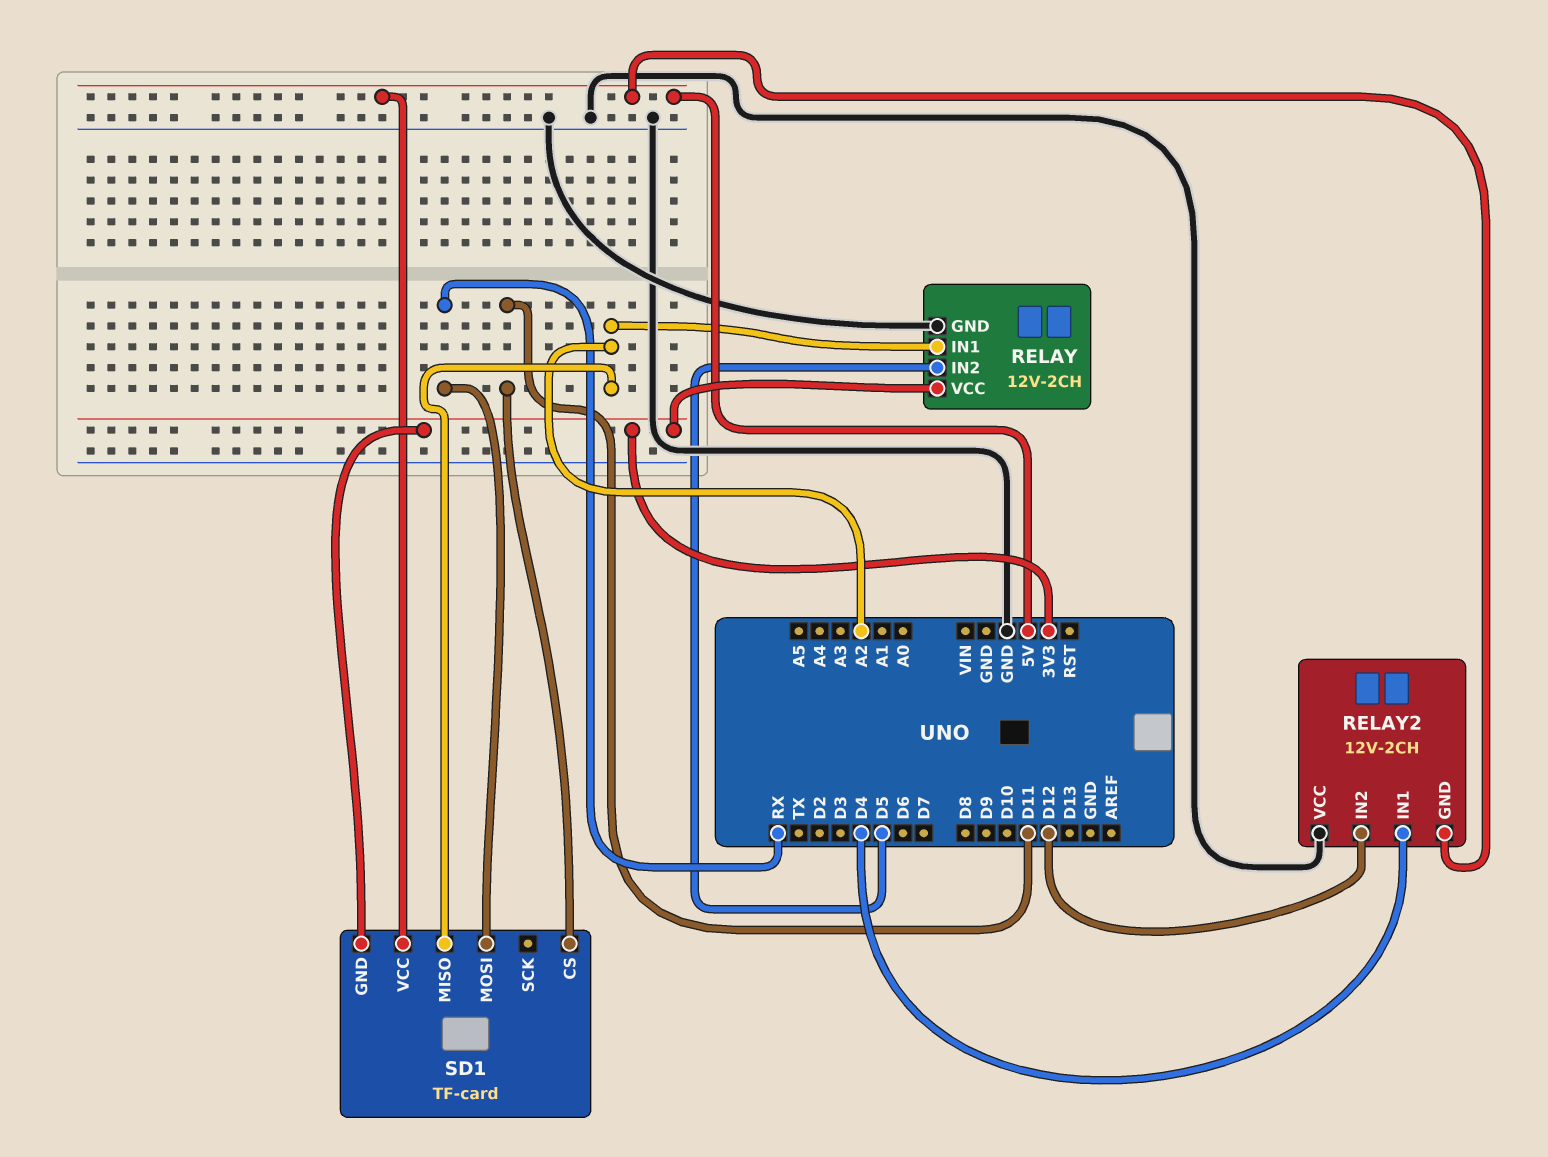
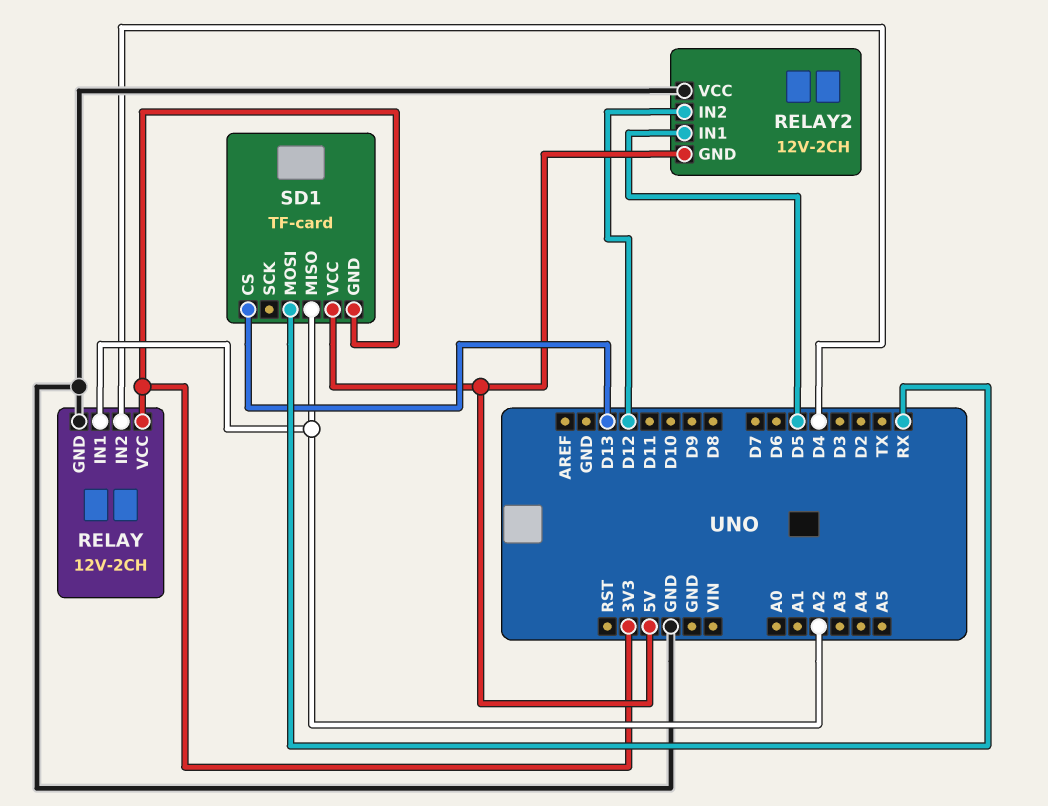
RELAY pin IN2: D5 -> D4
RELAY2 pin IN1: D4 -> D5
SD1 pin CS: D11 -> D13

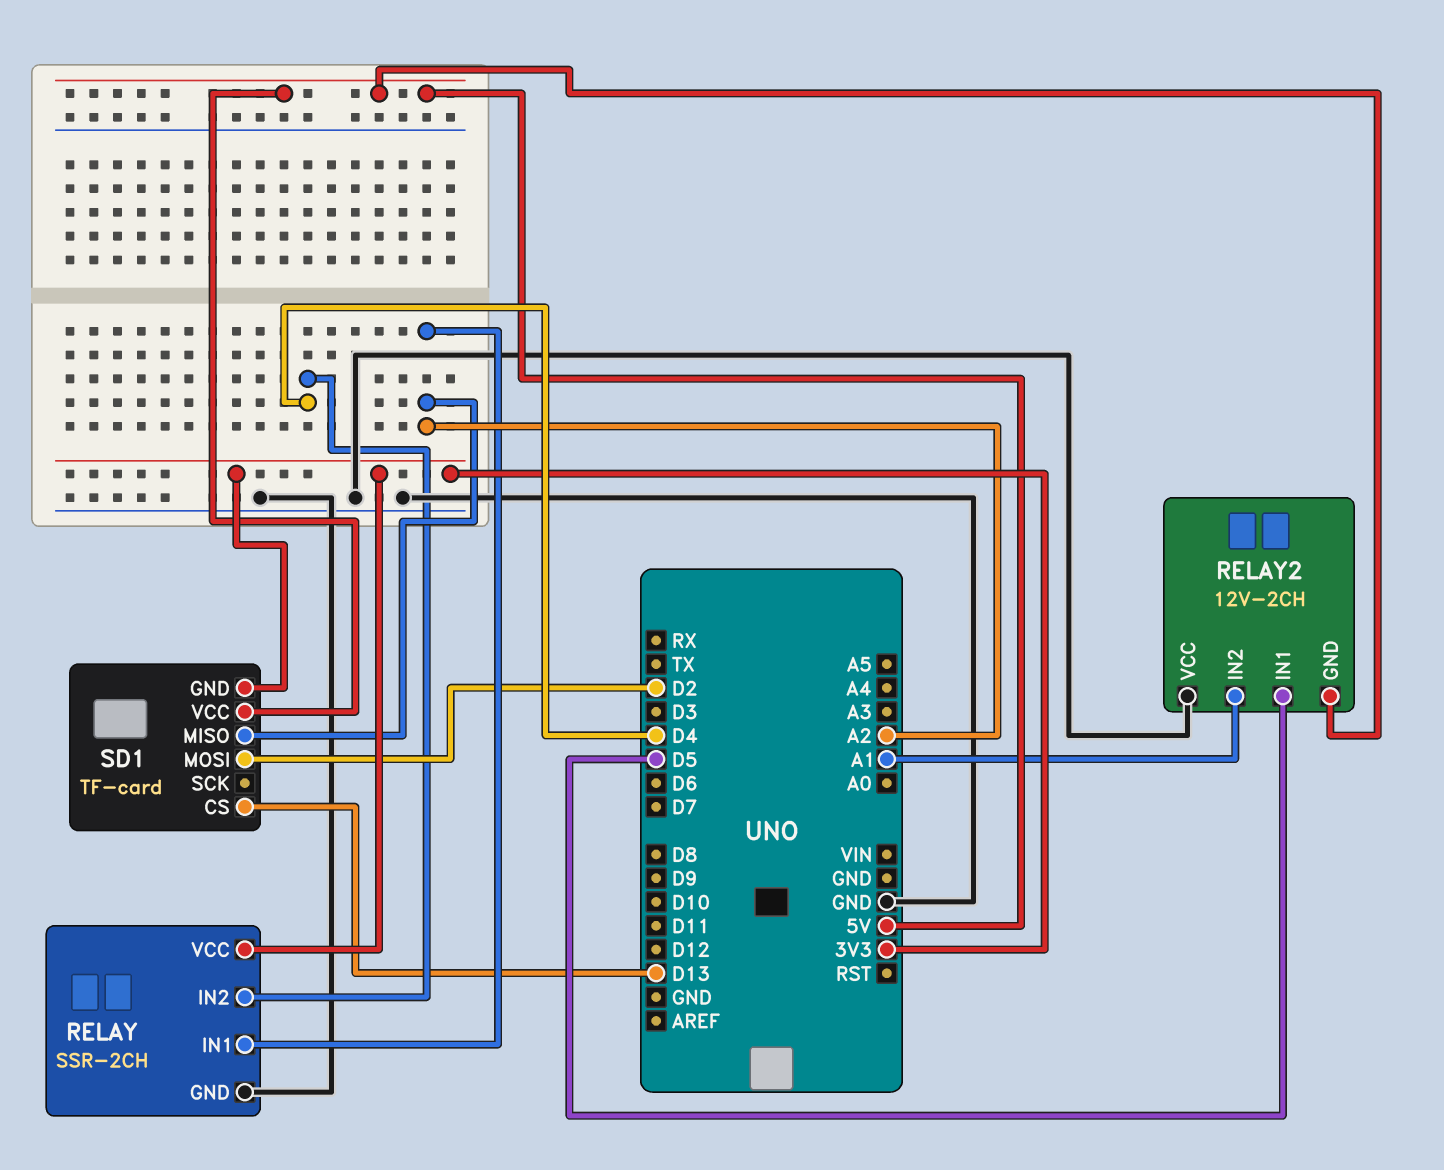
RELAY: 12V-2CH -> SSR-2CH
RELAY2 pin IN2: D12 -> A1
SD1 pin MOSI: RX -> D2

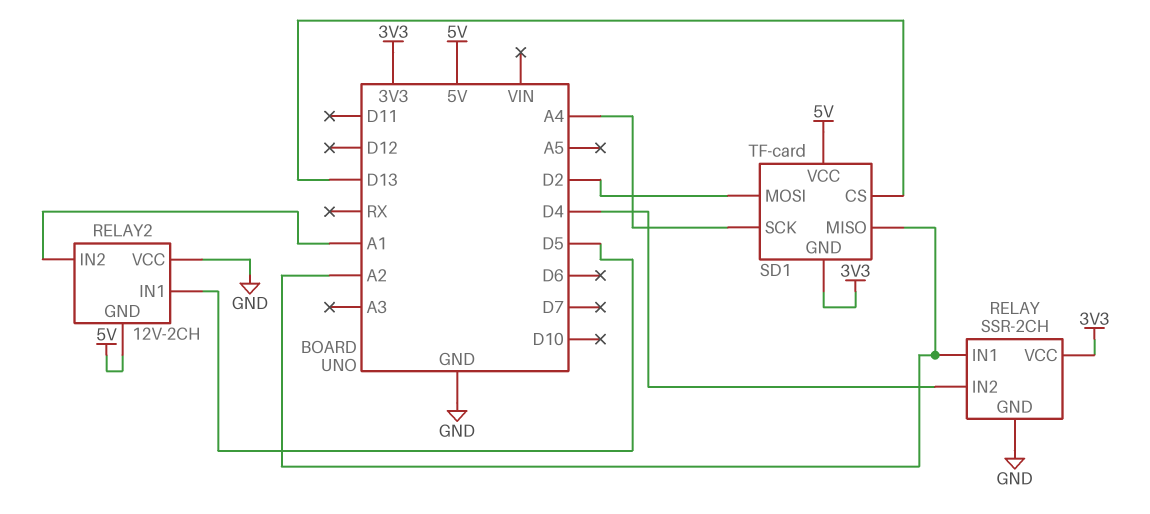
SD1 pin SCK: none -> A4

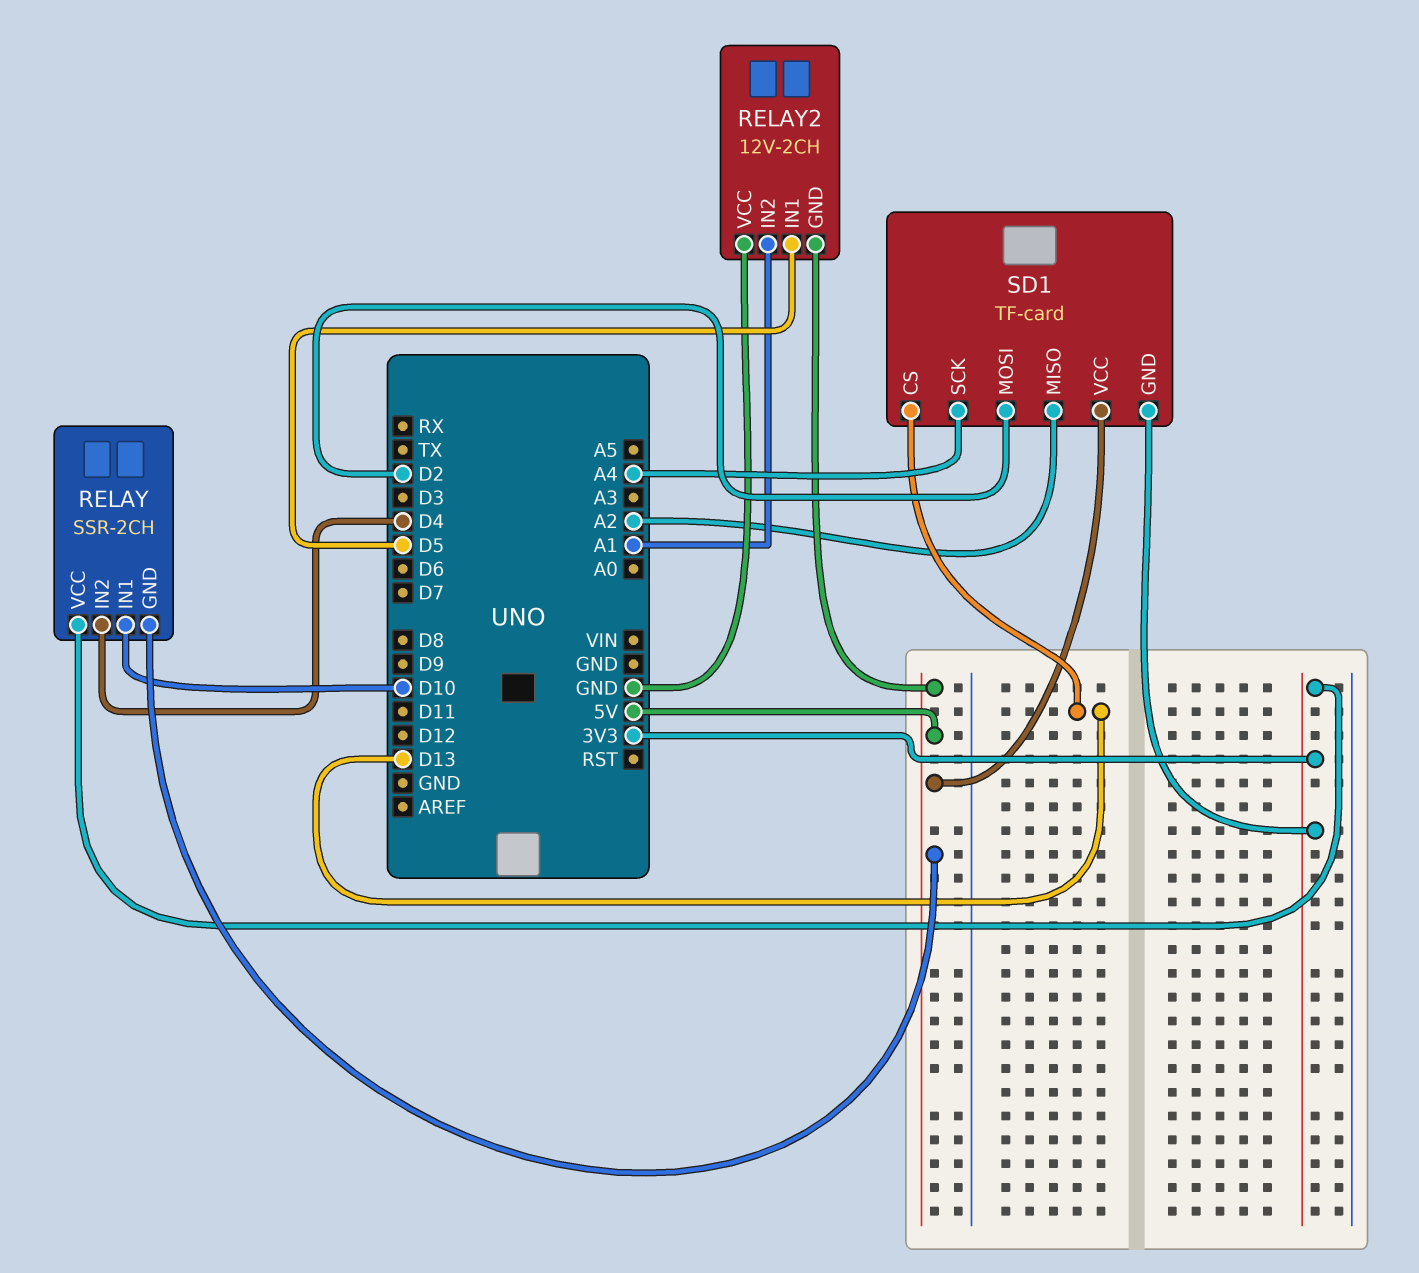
RELAY pin GND: GND -> 5V
RELAY pin IN1: A2 -> D10

